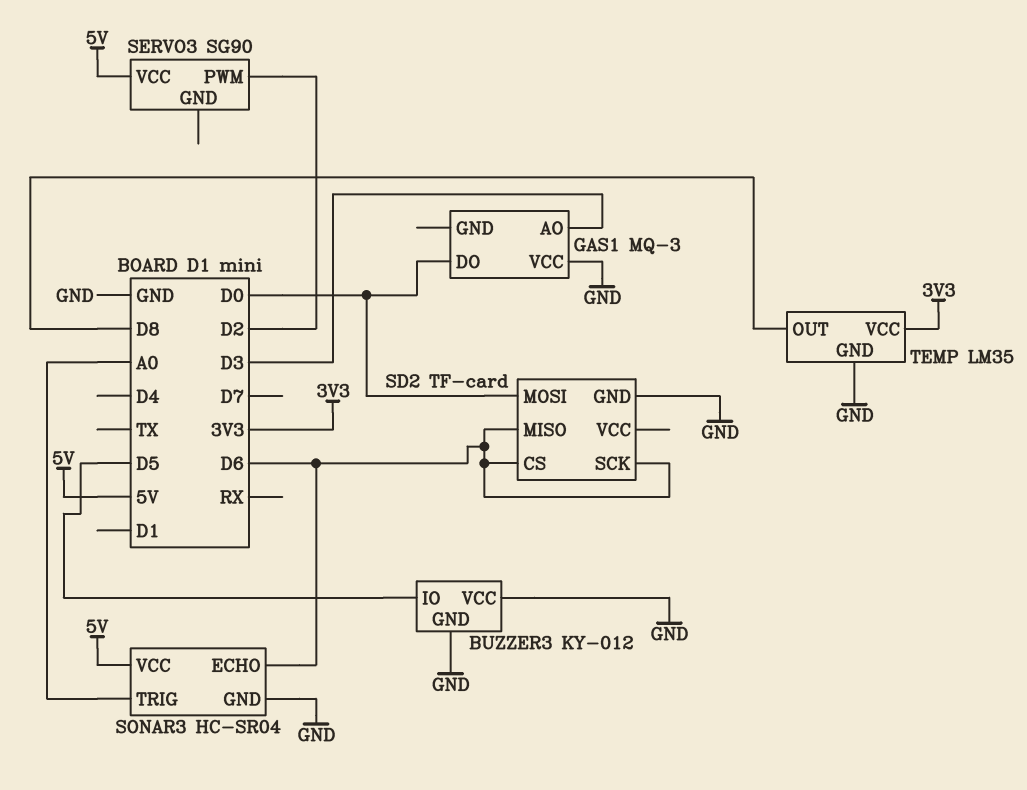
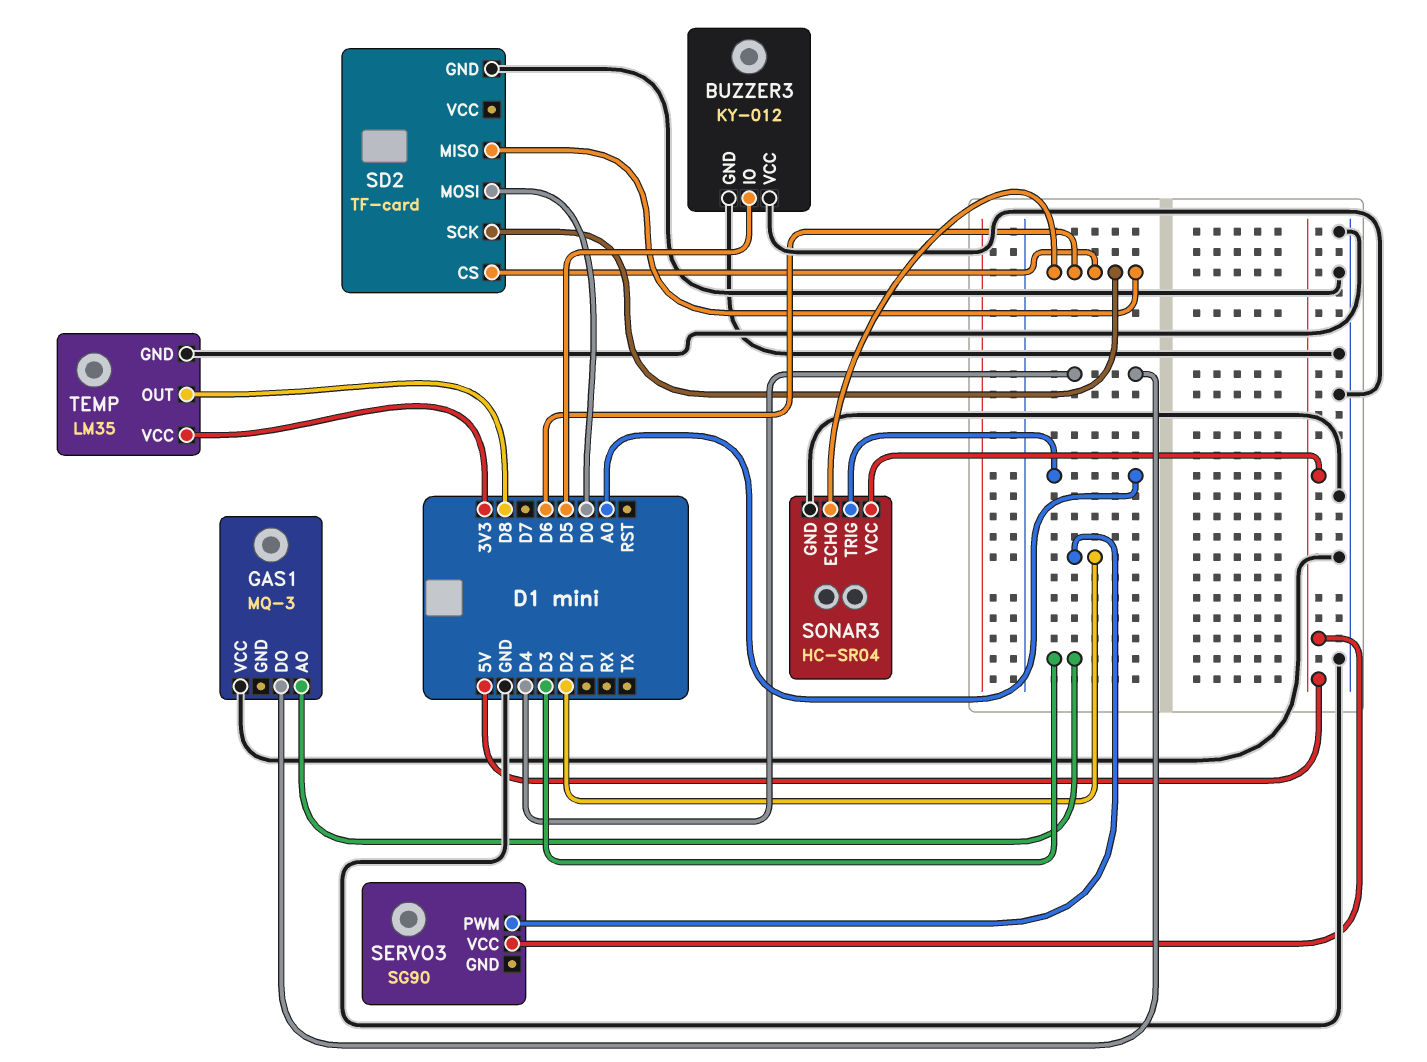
GAS1 pin DO: D0 -> D4

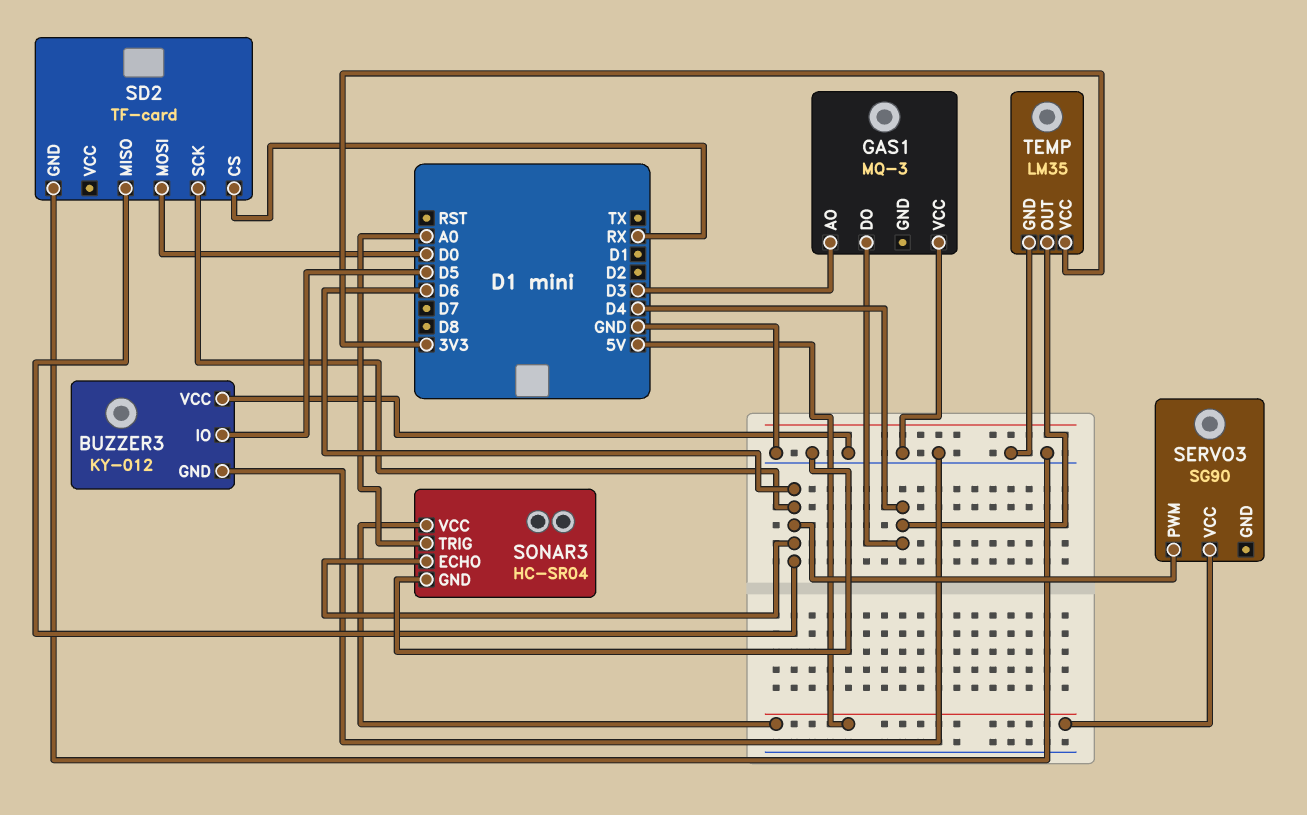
SD2 pin CS: D6 -> RX
SERVO3 pin PWM: D2 -> D6
TEMP pin OUT: D8 -> D4

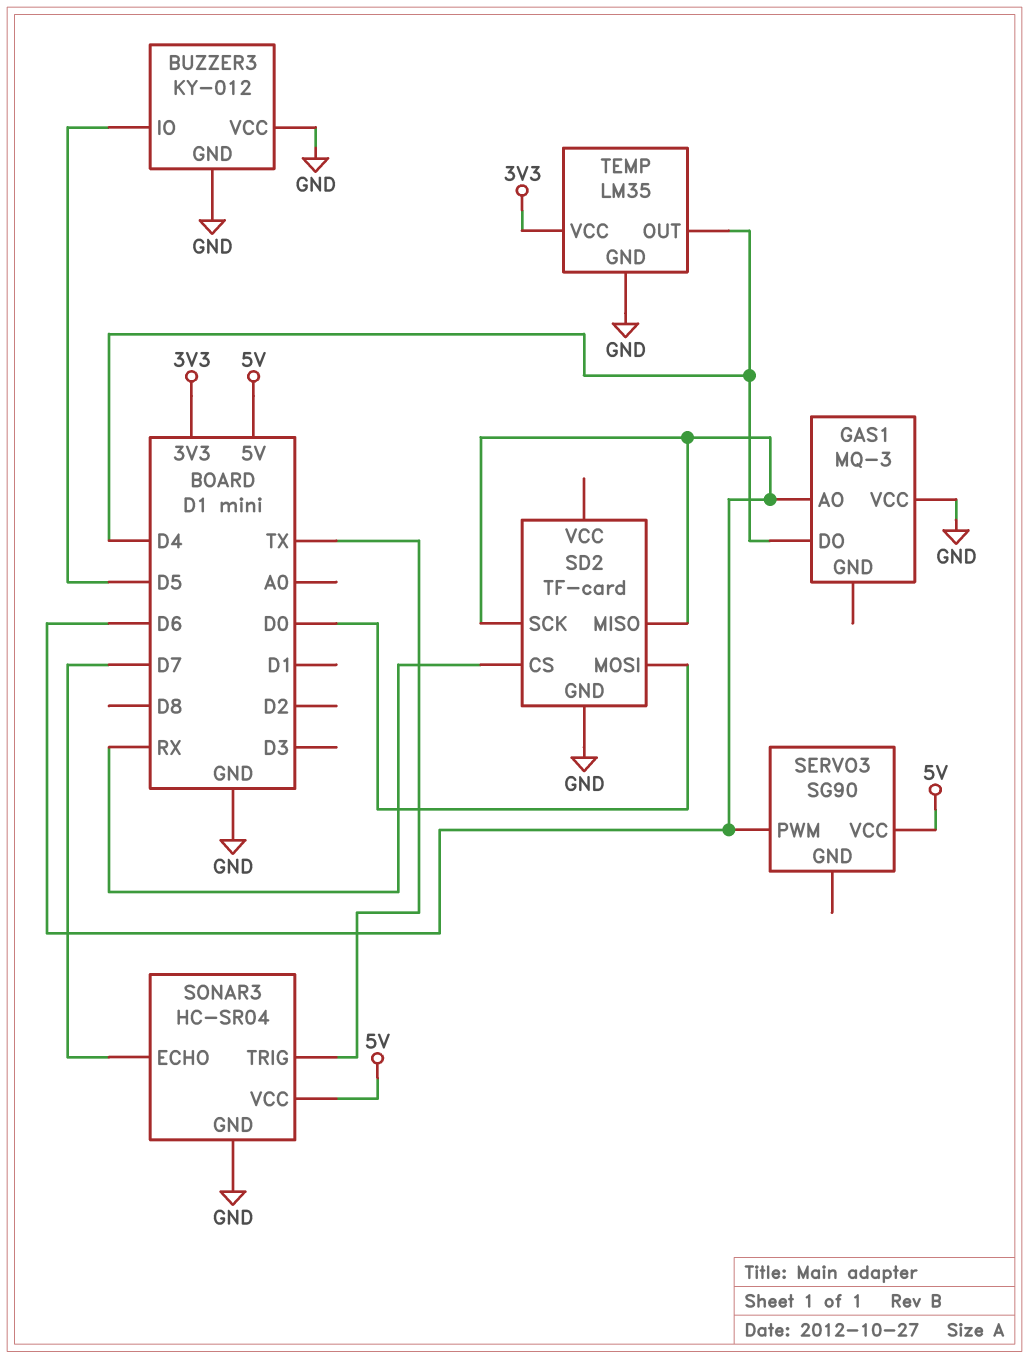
GAS1 pin AO: D3 -> D6
SONAR3 pin ECHO: D6 -> D7
SONAR3 pin TRIG: A0 -> TX

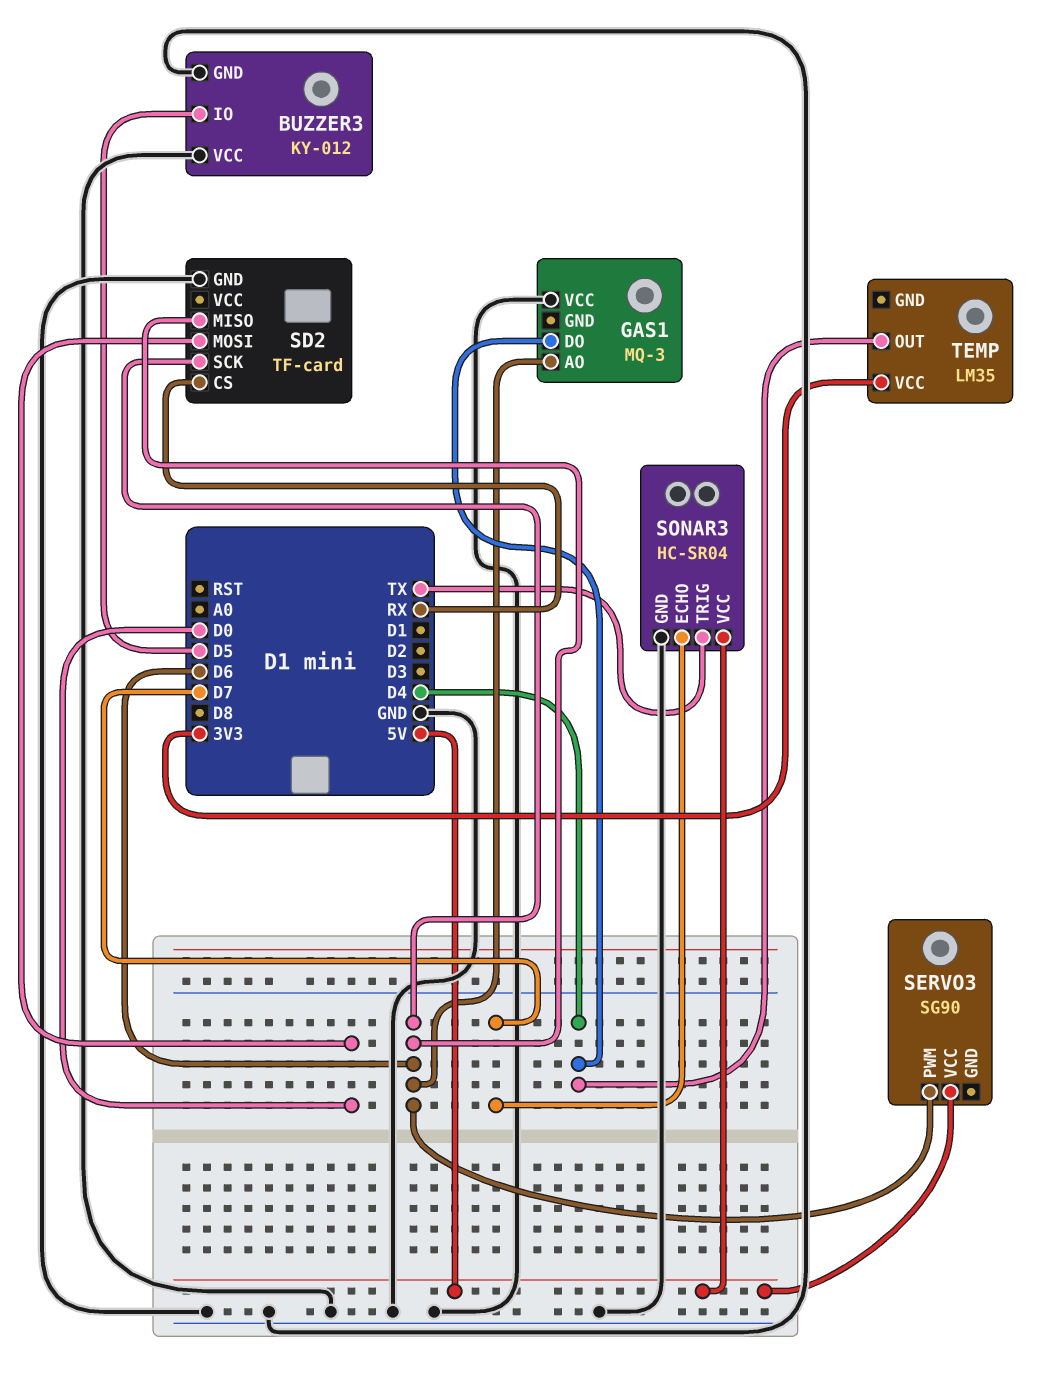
TEMP pin GND: GND -> none

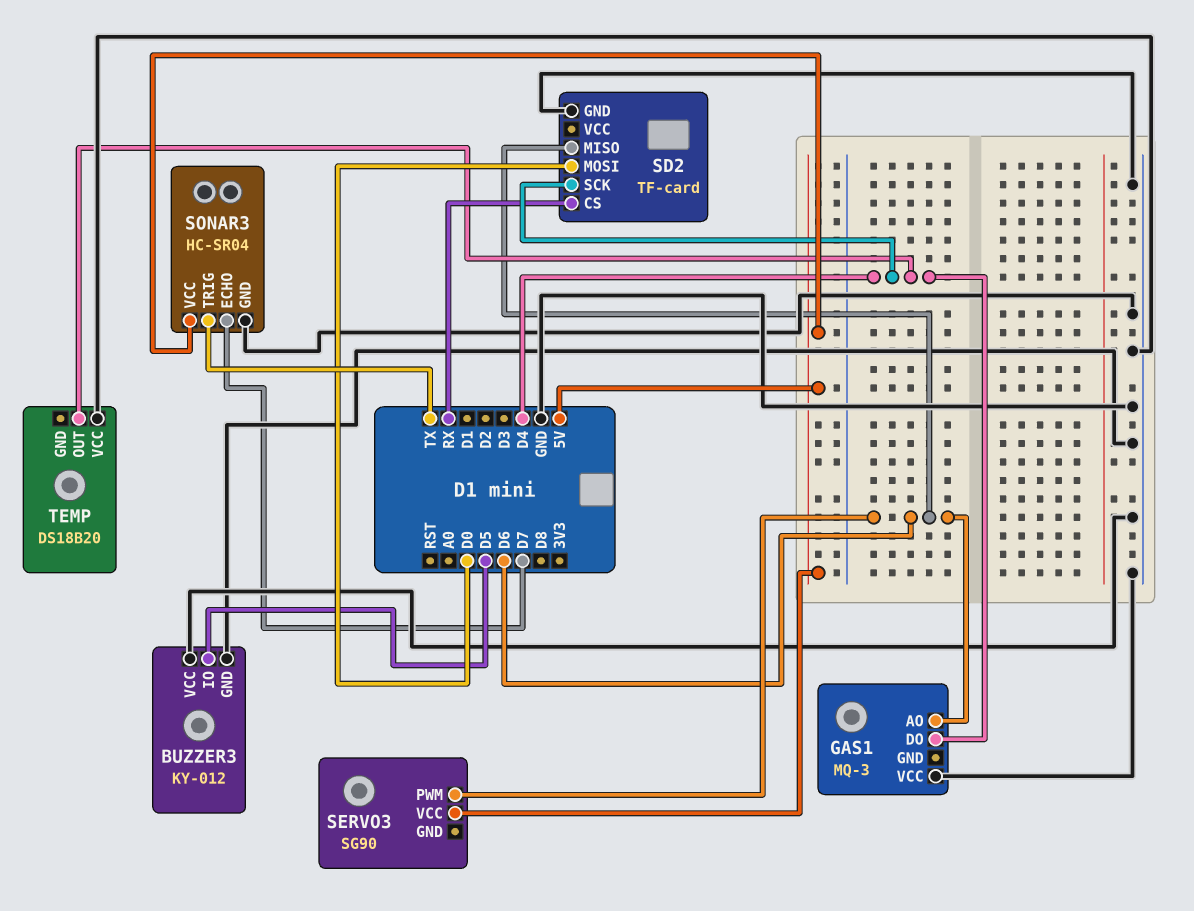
SD2 pin SCK: D6 -> D4
TEMP: LM35 -> DS18B20
TEMP pin VCC: 3V3 -> GND

